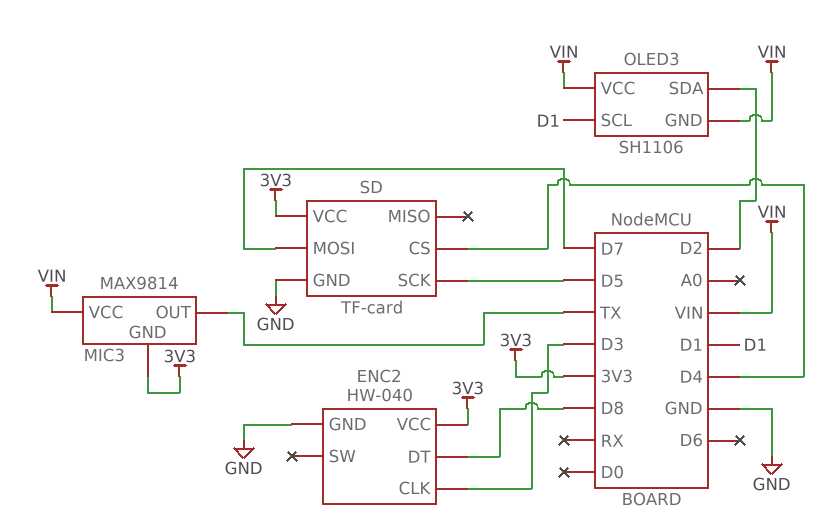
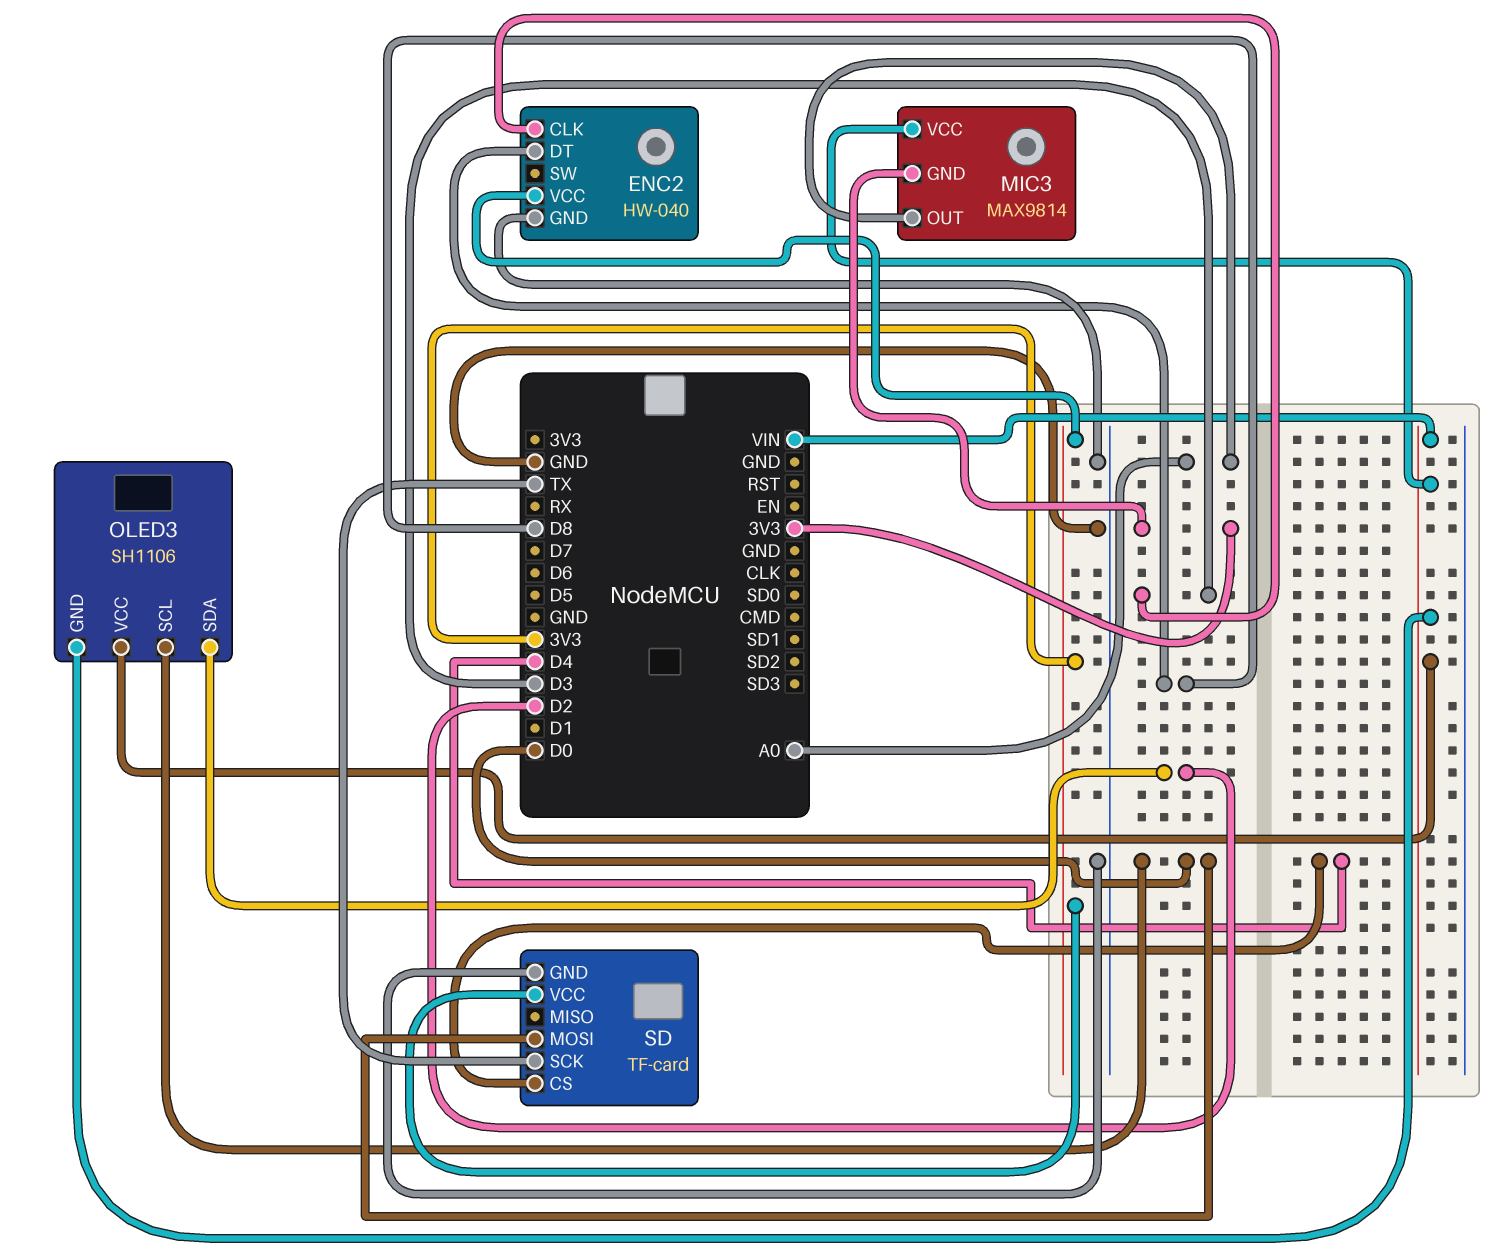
MIC3 pin OUT: TX -> A0
OLED3 pin SCL: D1 -> D0
SD pin MOSI: D7 -> D0
SD pin SCK: D5 -> TX

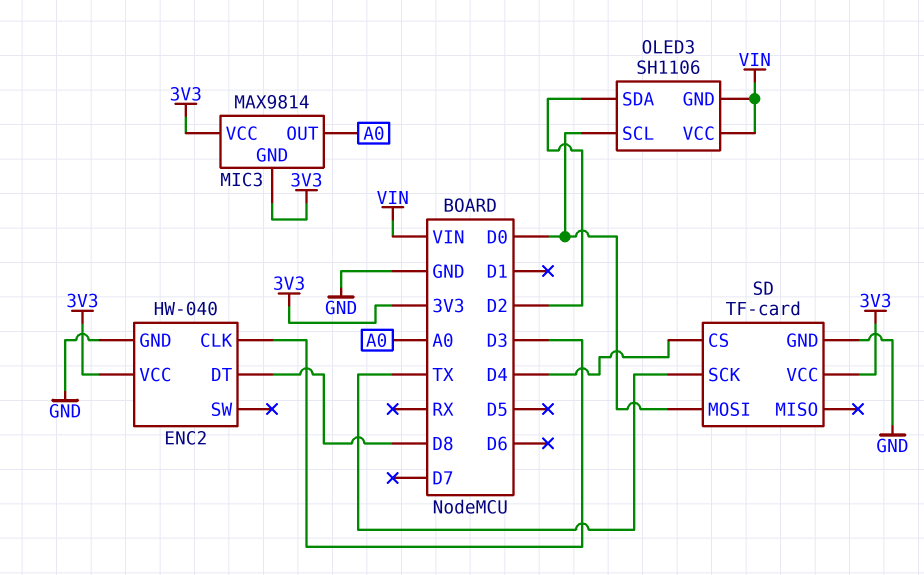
MIC3 pin VCC: VIN -> 3V3

